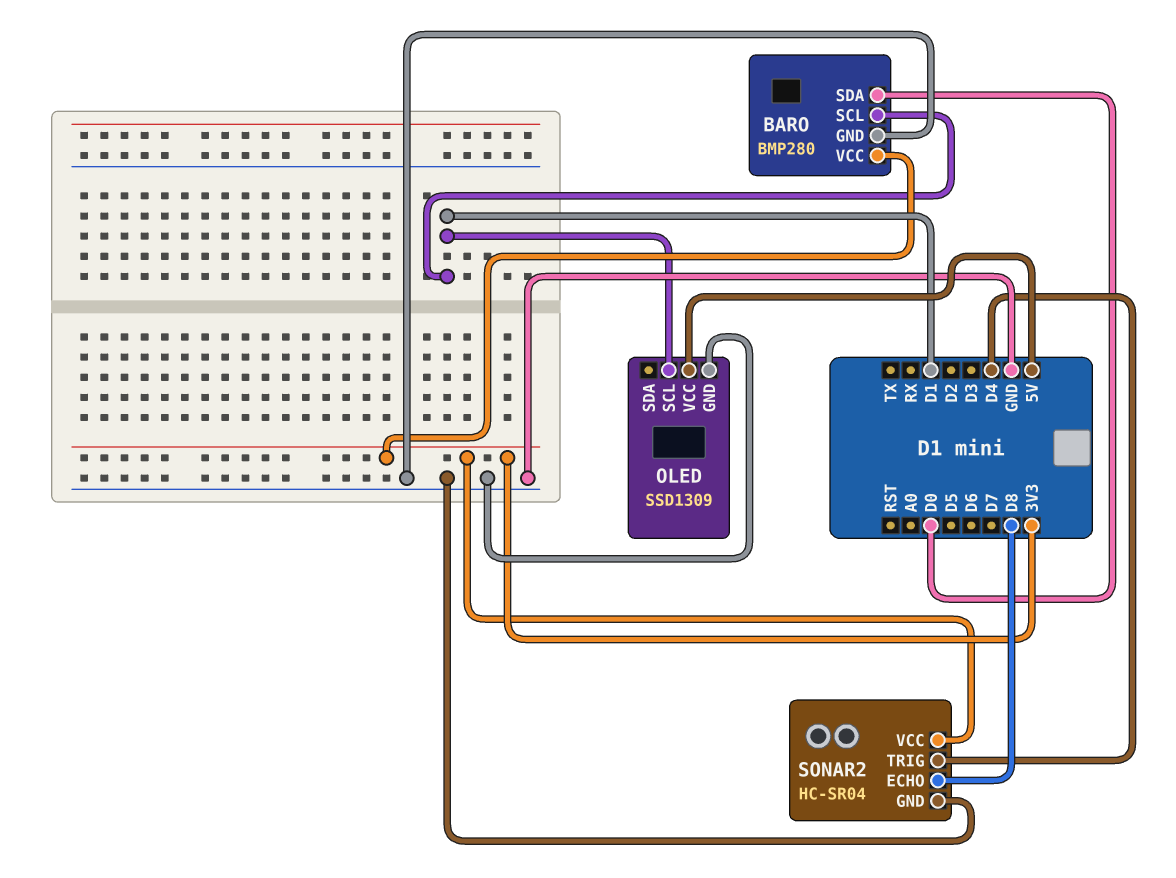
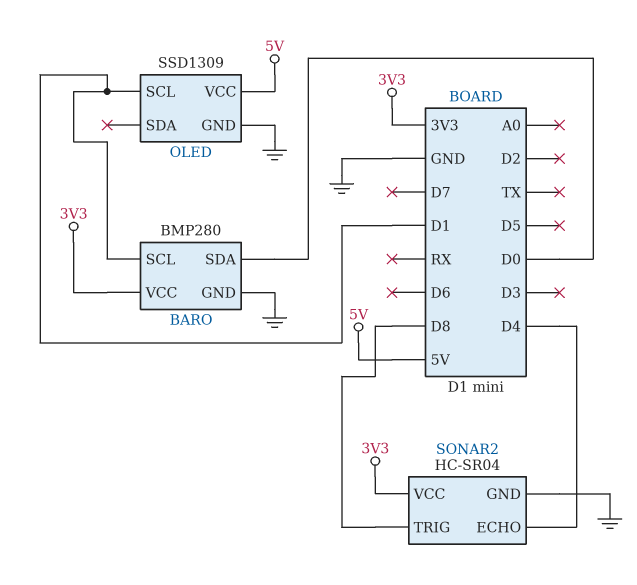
SONAR2 pin ECHO: D8 -> D4
SONAR2 pin TRIG: D4 -> D8

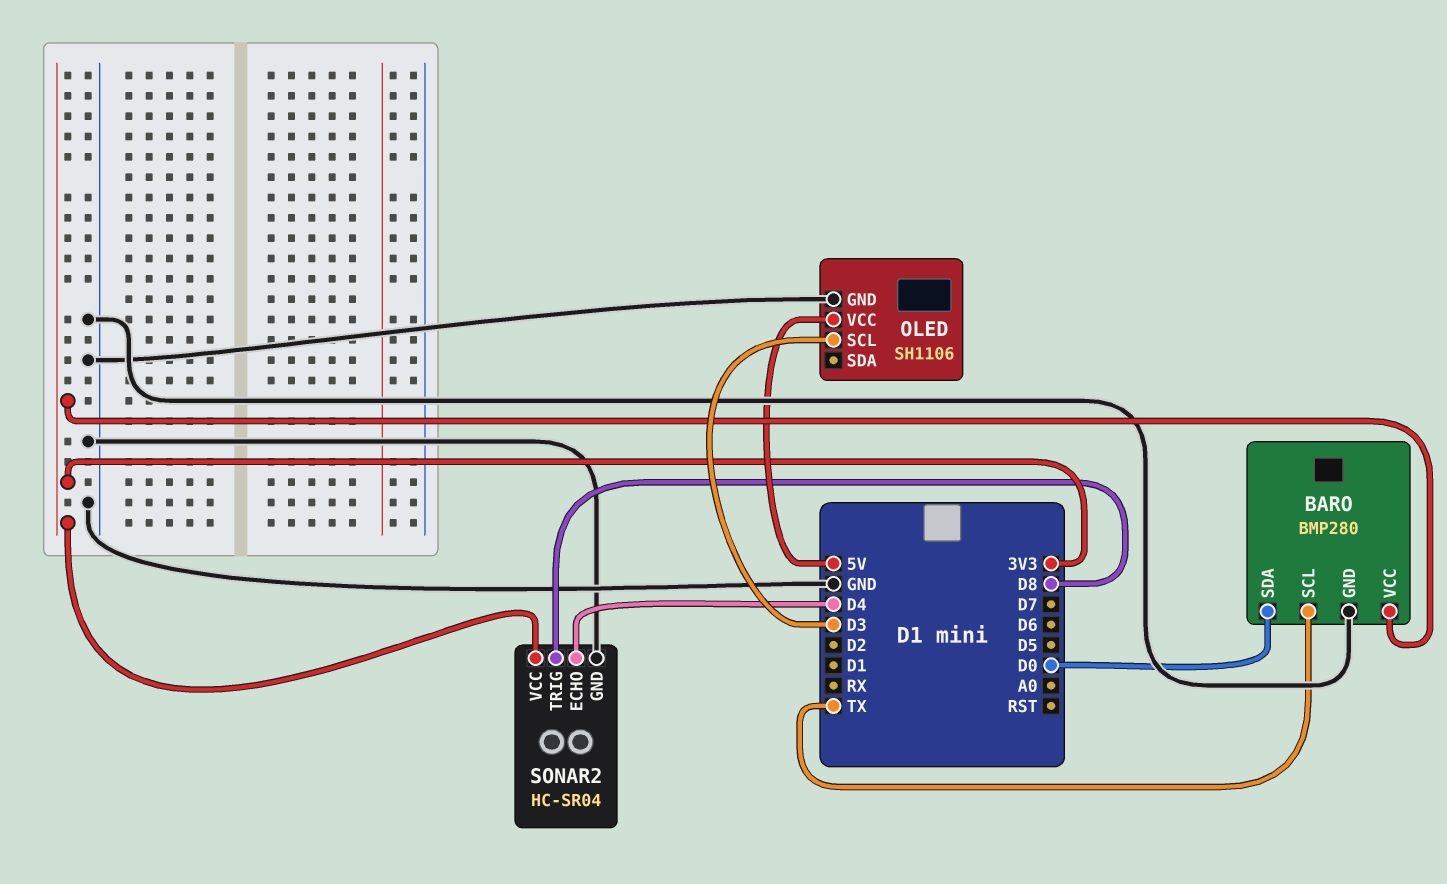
BARO pin SCL: D1 -> TX
OLED: SSD1309 -> SH1106
OLED pin SCL: D1 -> D3

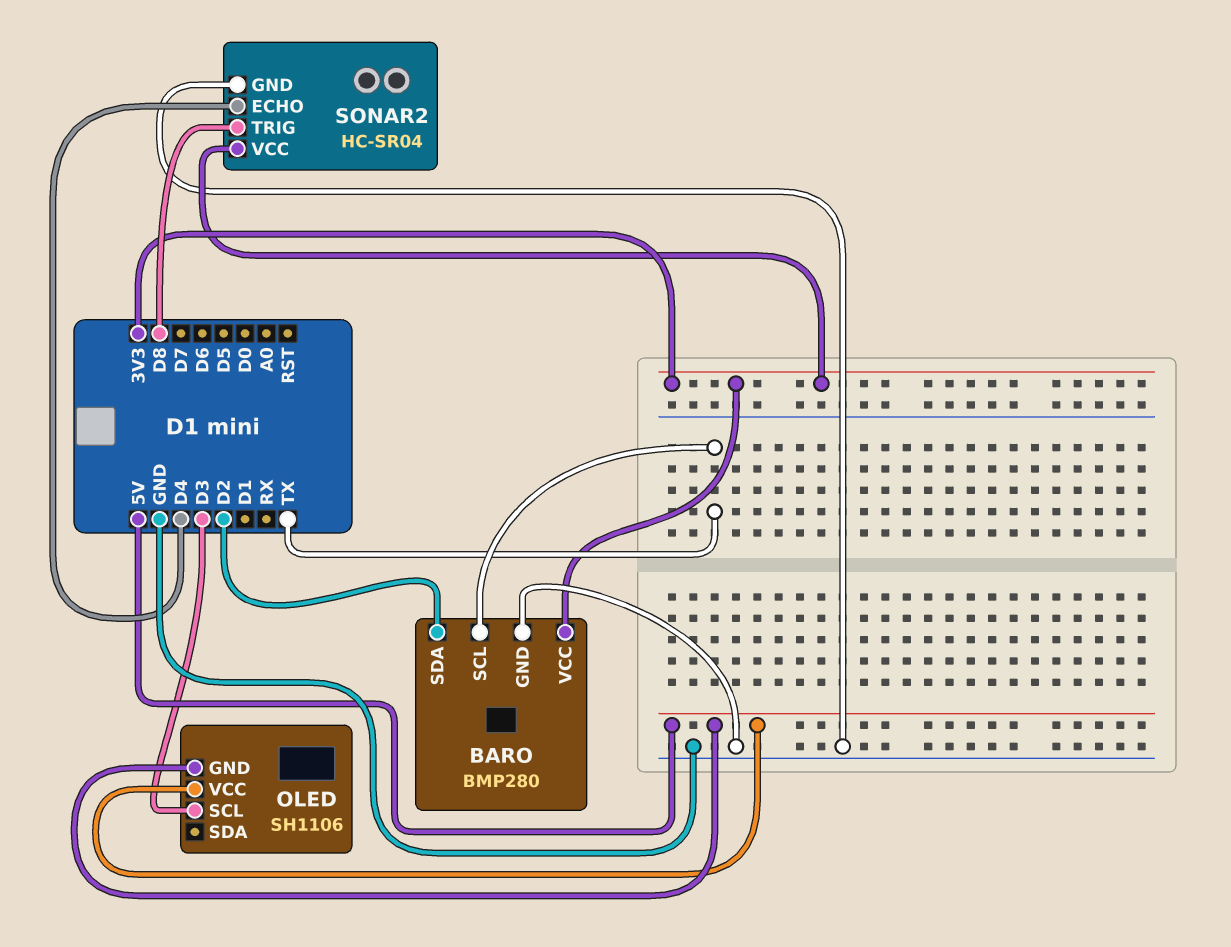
BARO pin SDA: D0 -> D2
OLED pin GND: GND -> 5V

